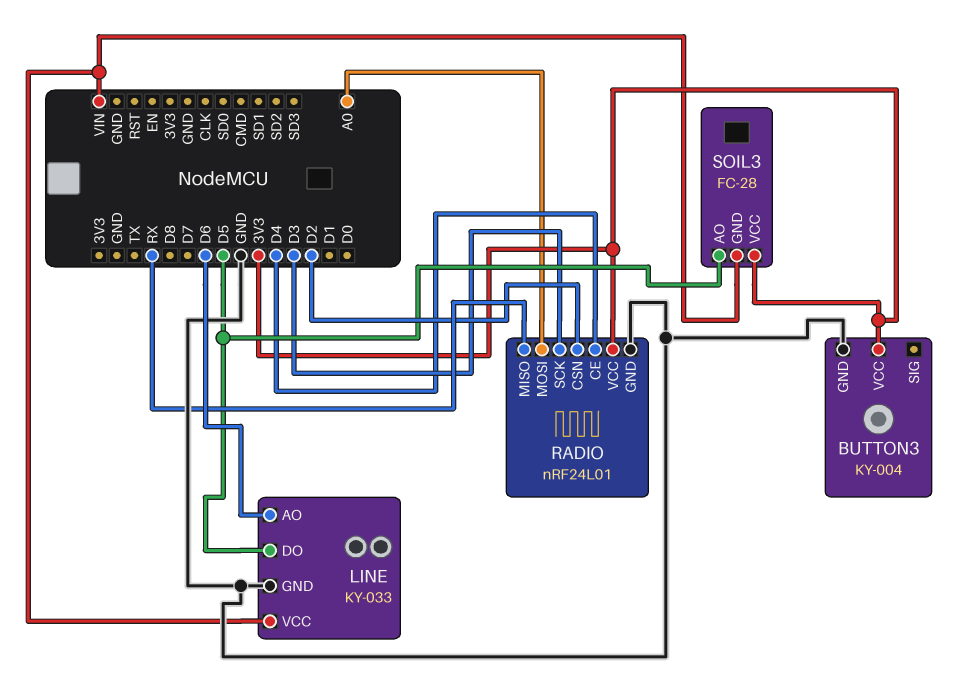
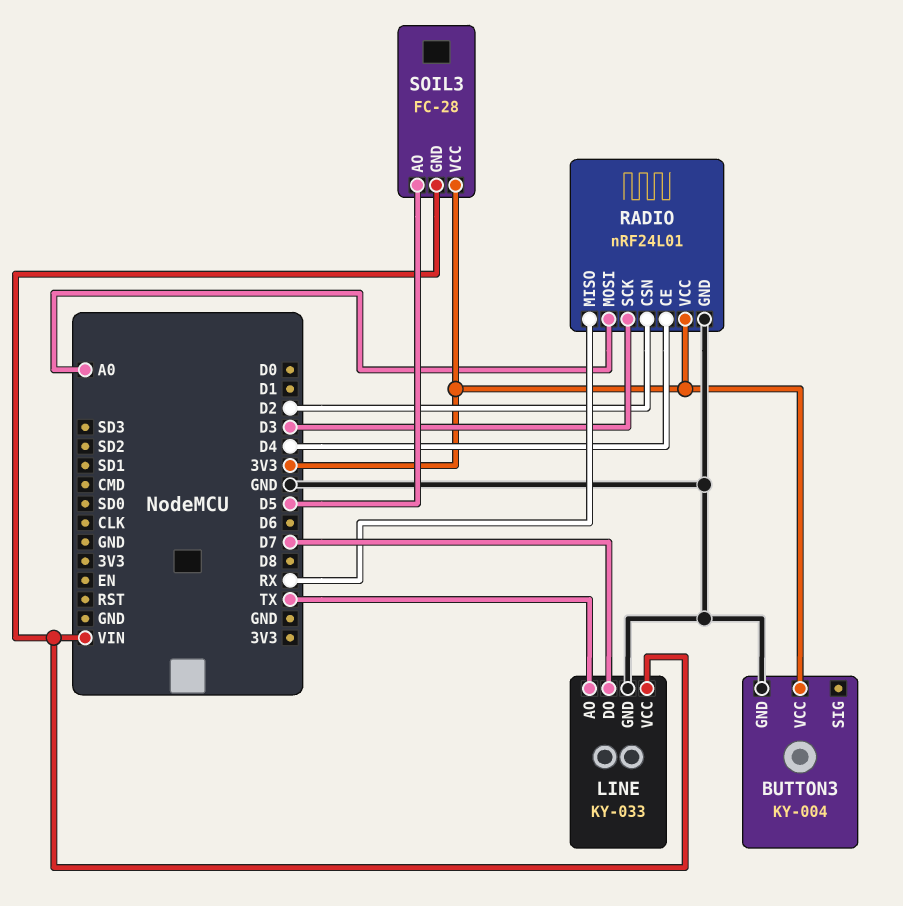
LINE pin AO: D6 -> TX
LINE pin DO: D5 -> D7

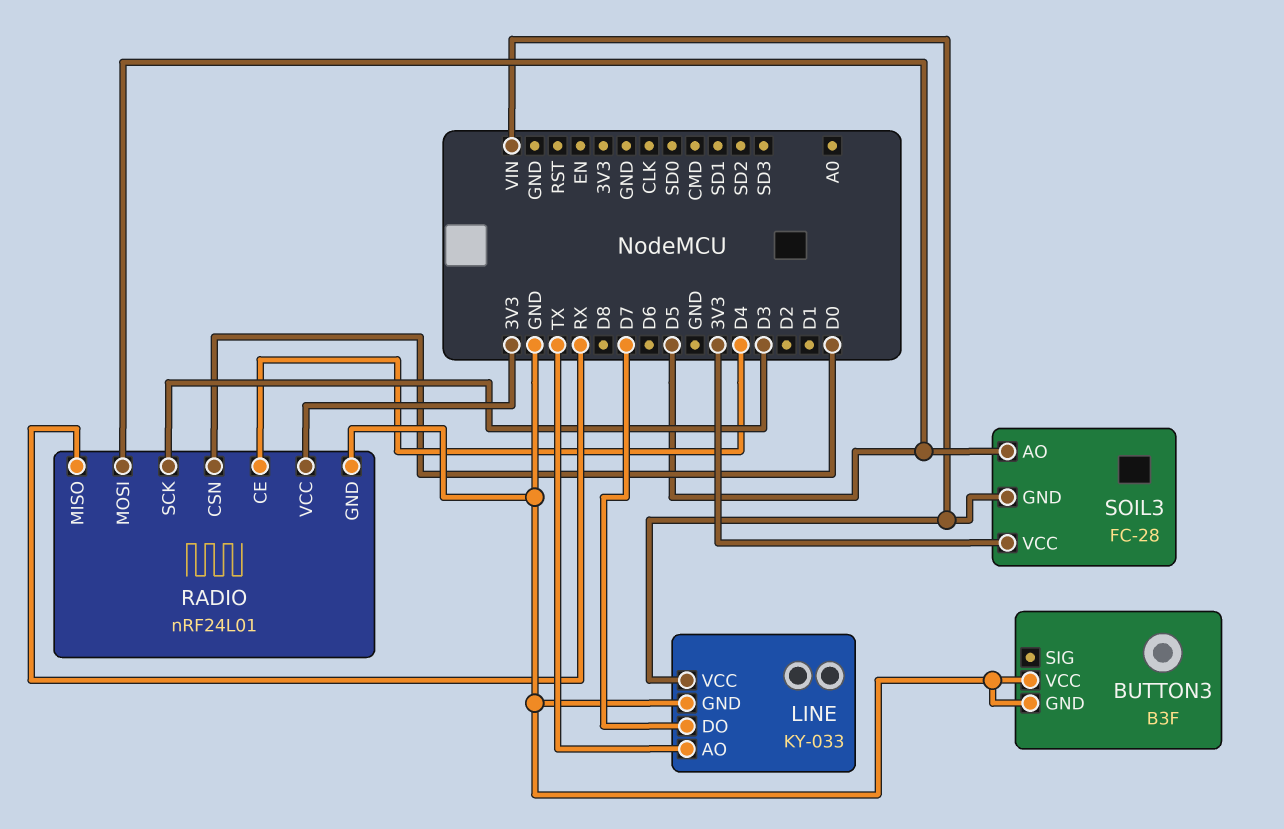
BUTTON3: KY-004 -> B3F
BUTTON3 pin VCC: 3V3 -> GND
RADIO pin CSN: D2 -> D0
RADIO pin MOSI: A0 -> D5

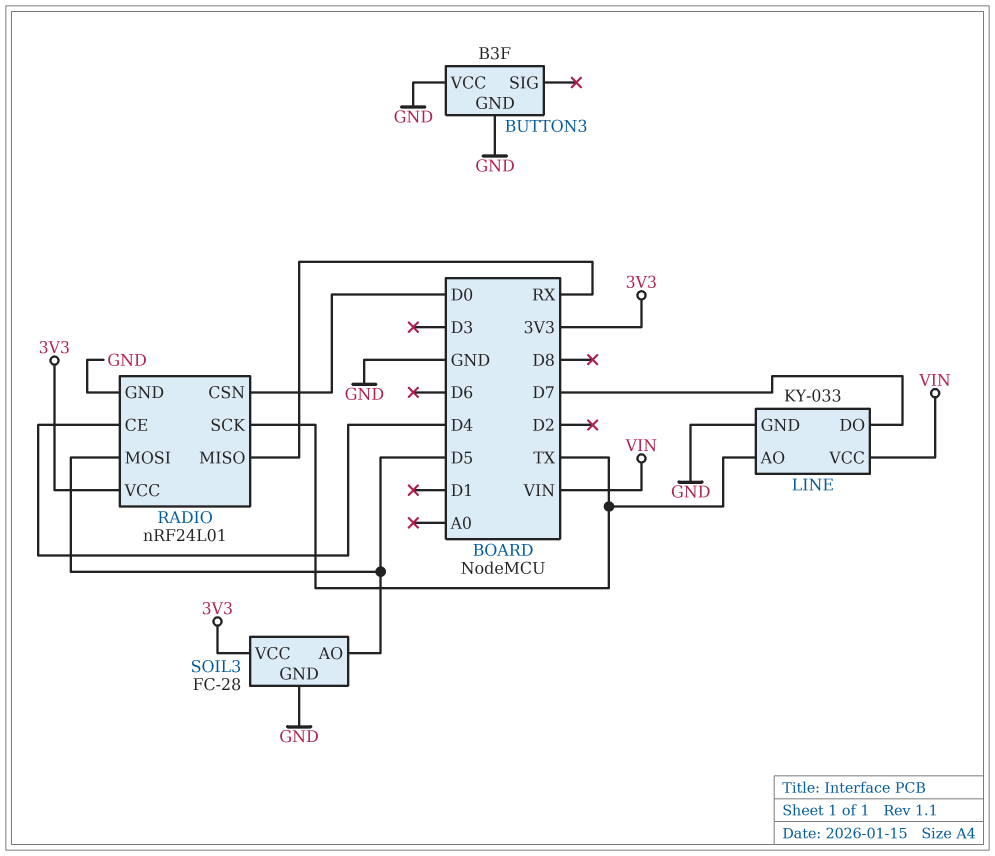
RADIO pin SCK: D3 -> TX
SOIL3 pin GND: VIN -> GND

